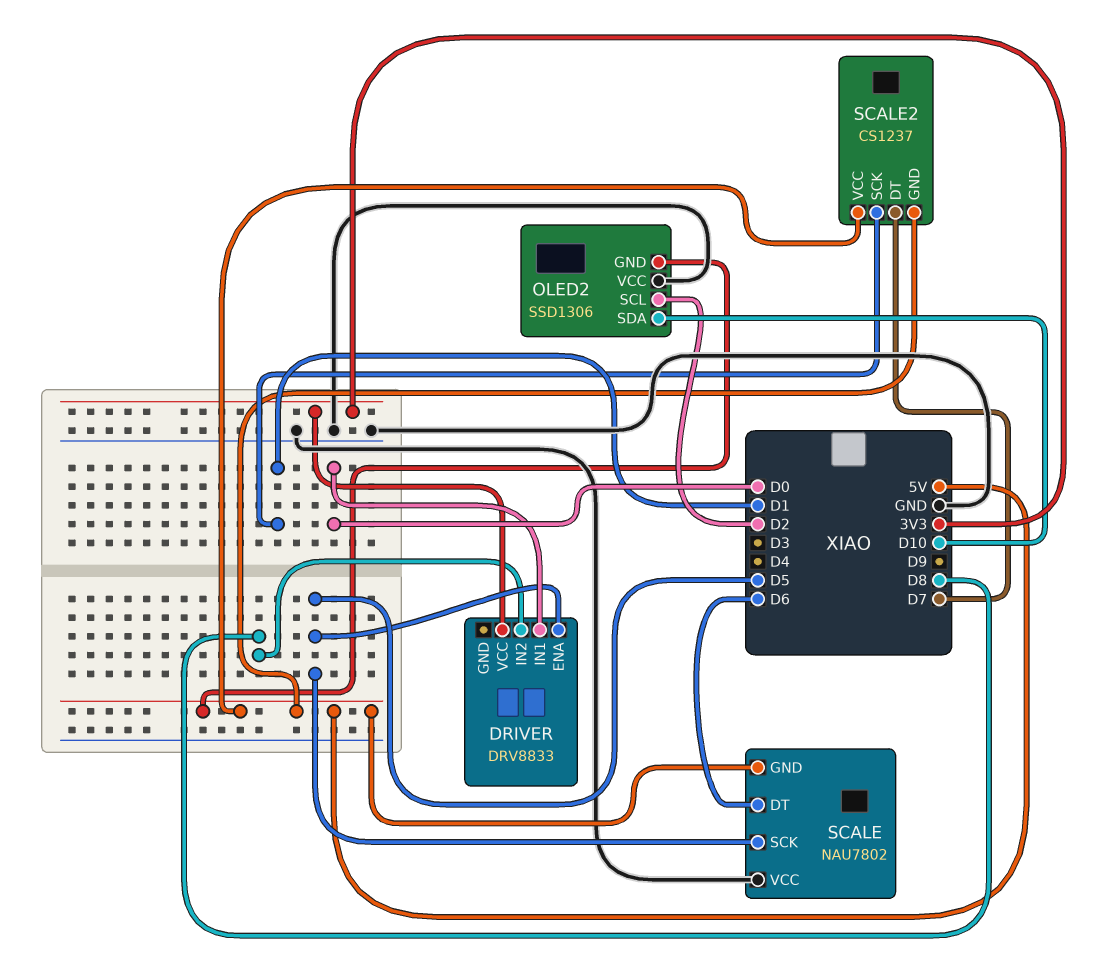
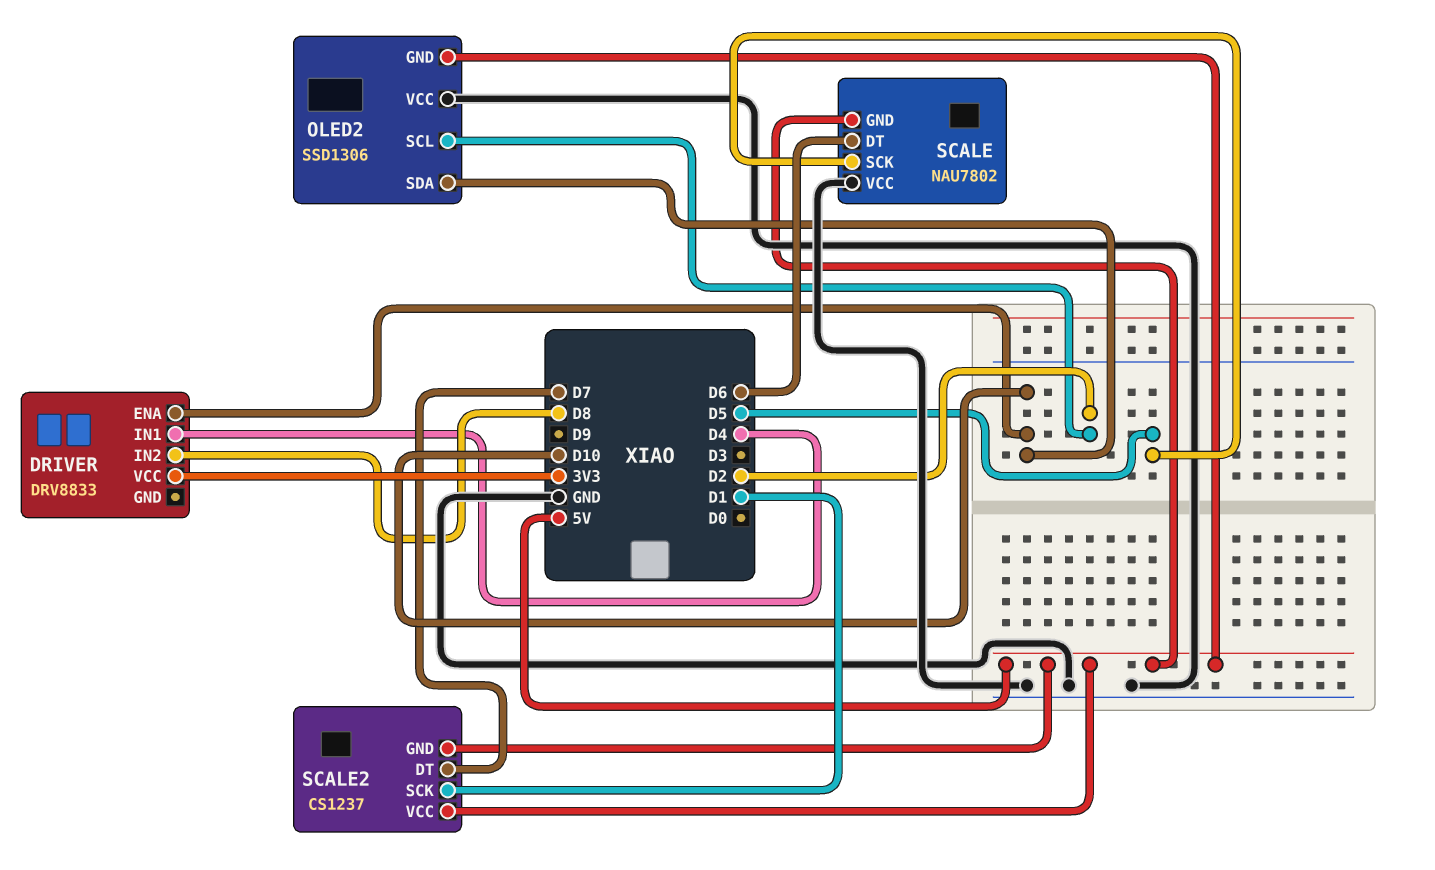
DRIVER pin ENA: D5 -> D10
DRIVER pin IN1: D0 -> D4

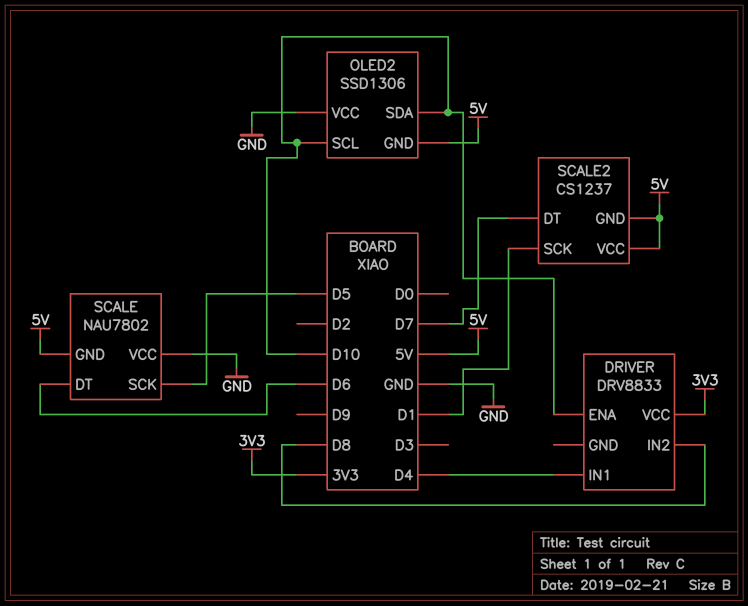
OLED2 pin SCL: D2 -> D10

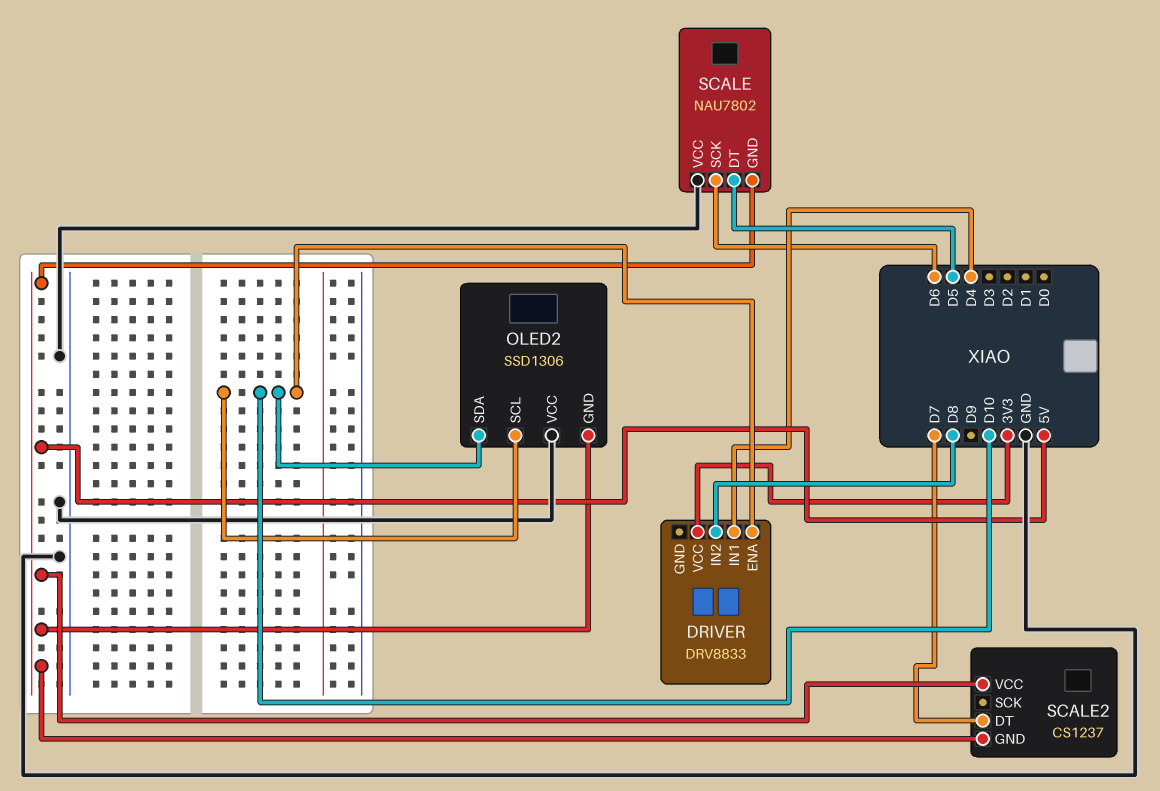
SCALE pin DT: D6 -> D5
SCALE pin SCK: D5 -> D6
SCALE2 pin SCK: D1 -> none

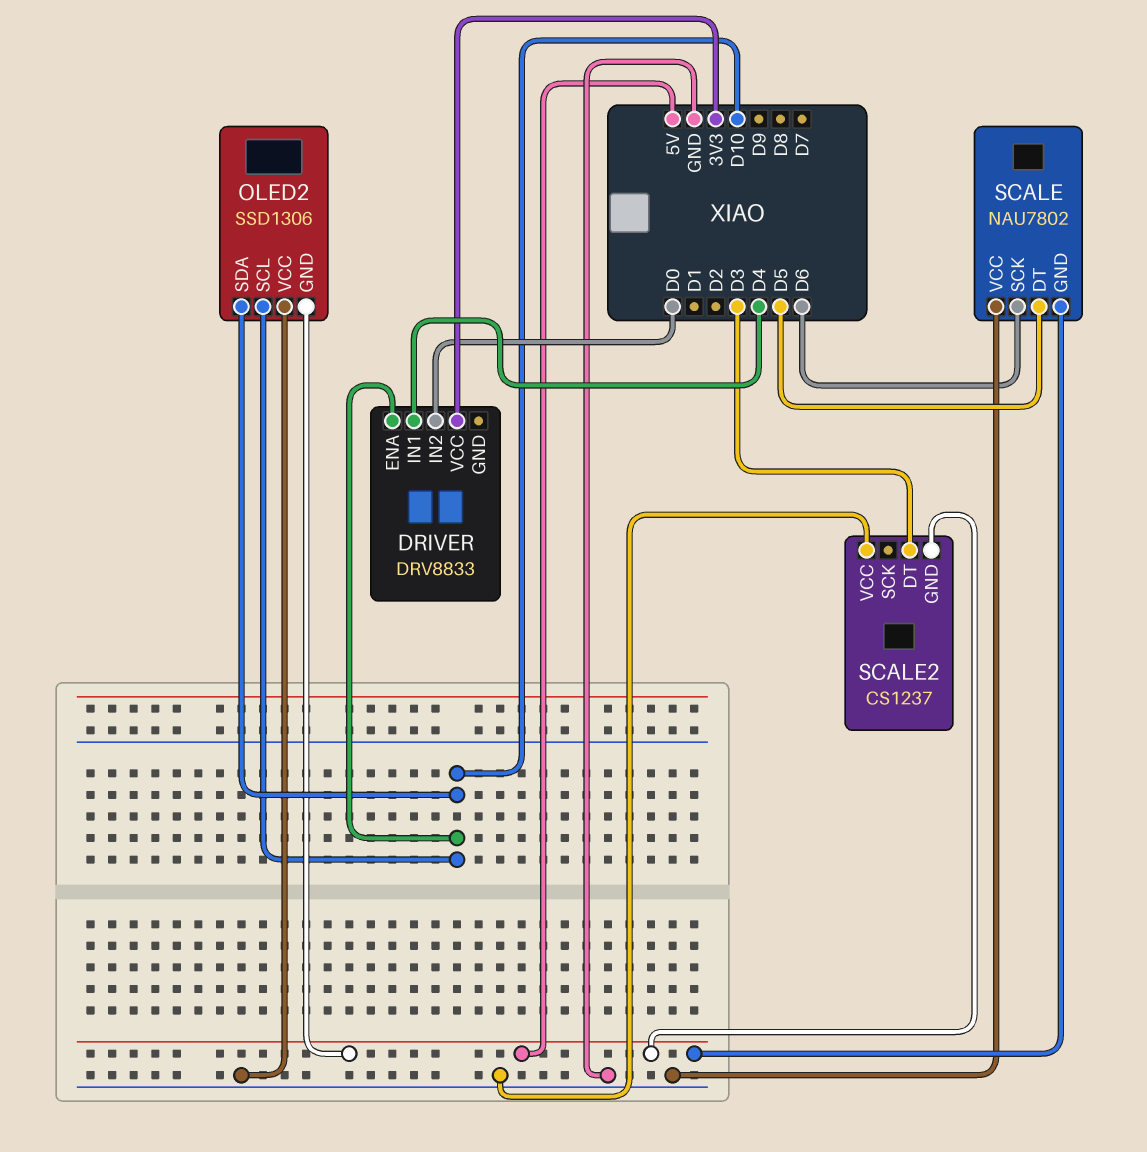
DRIVER pin IN2: D8 -> D0
SCALE2 pin DT: D7 -> D3
SCALE2 pin VCC: 5V -> GND

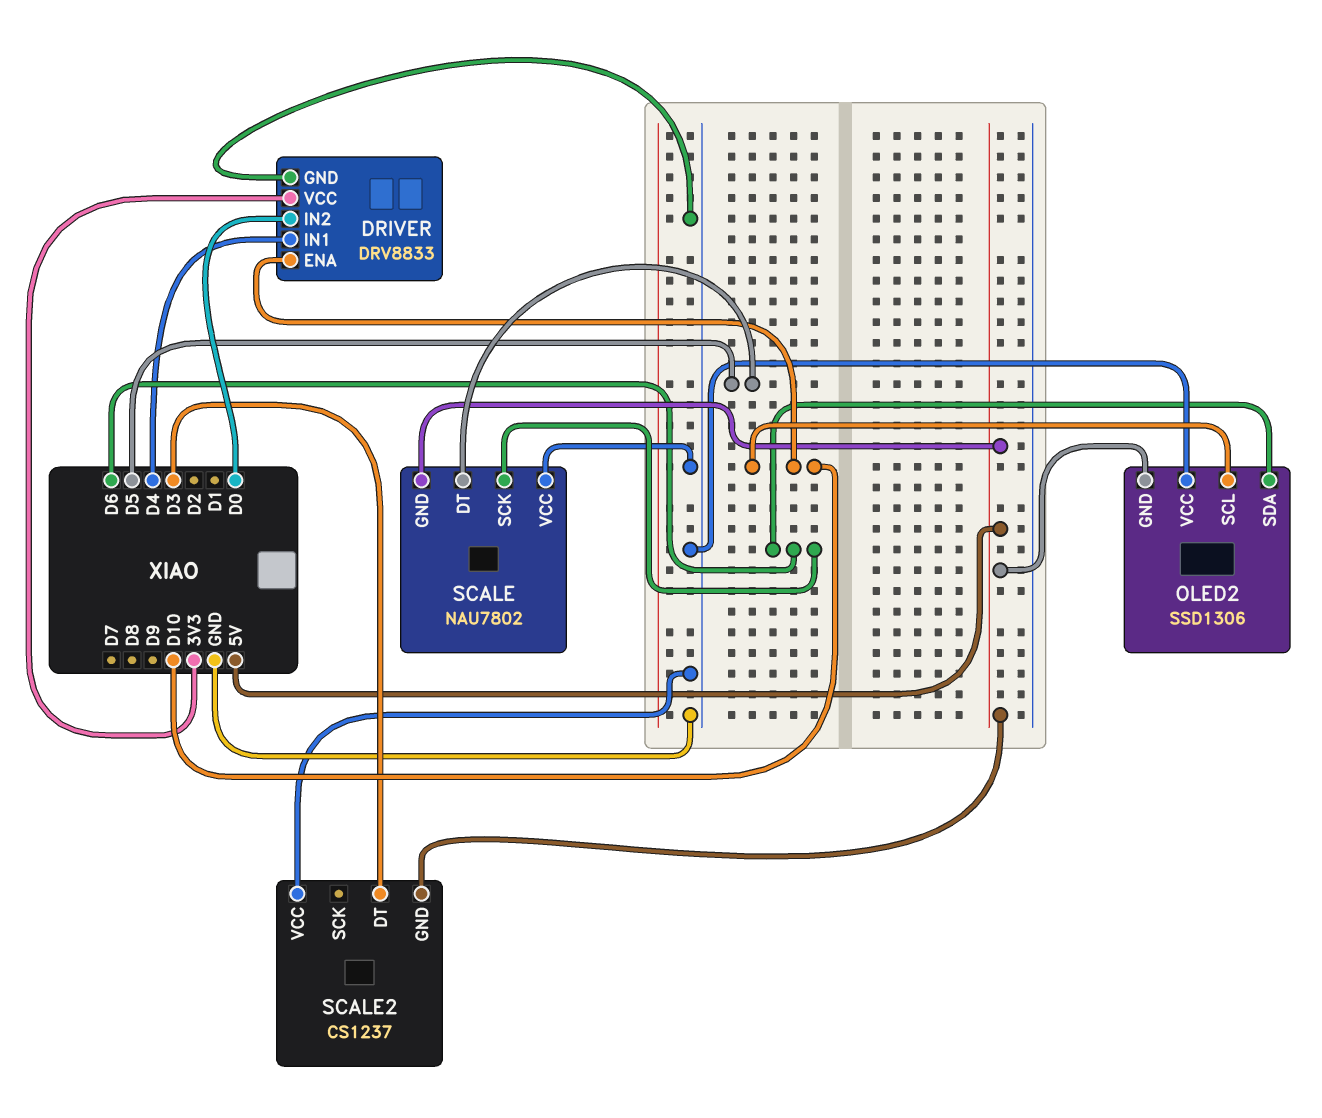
DRIVER pin GND: none -> GND
OLED2 pin SDA: D10 -> D6

